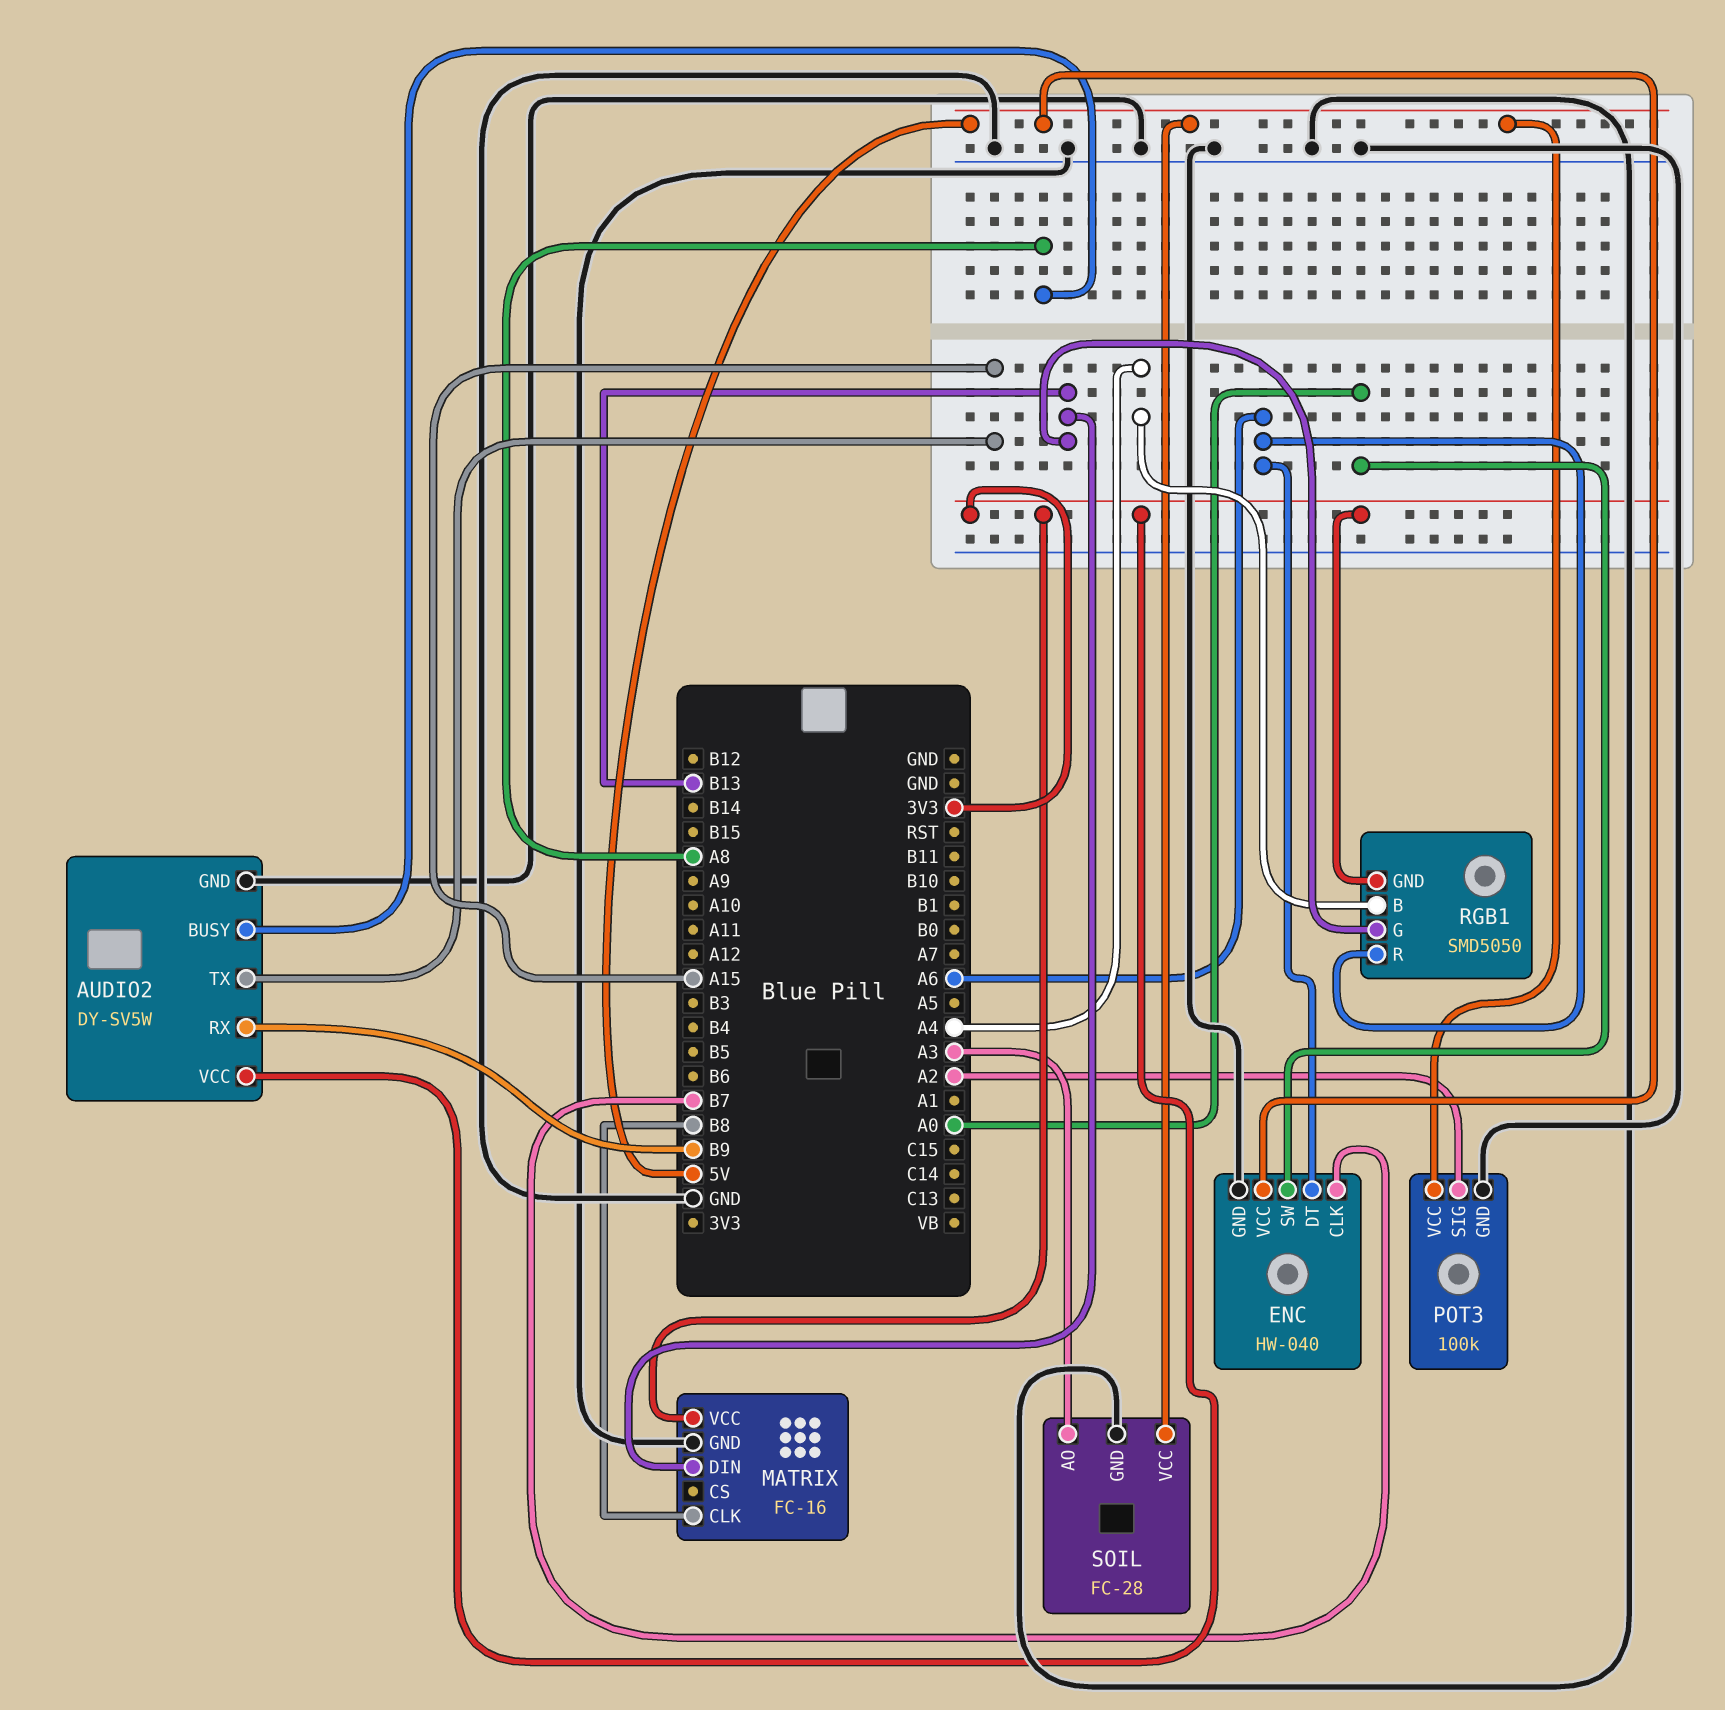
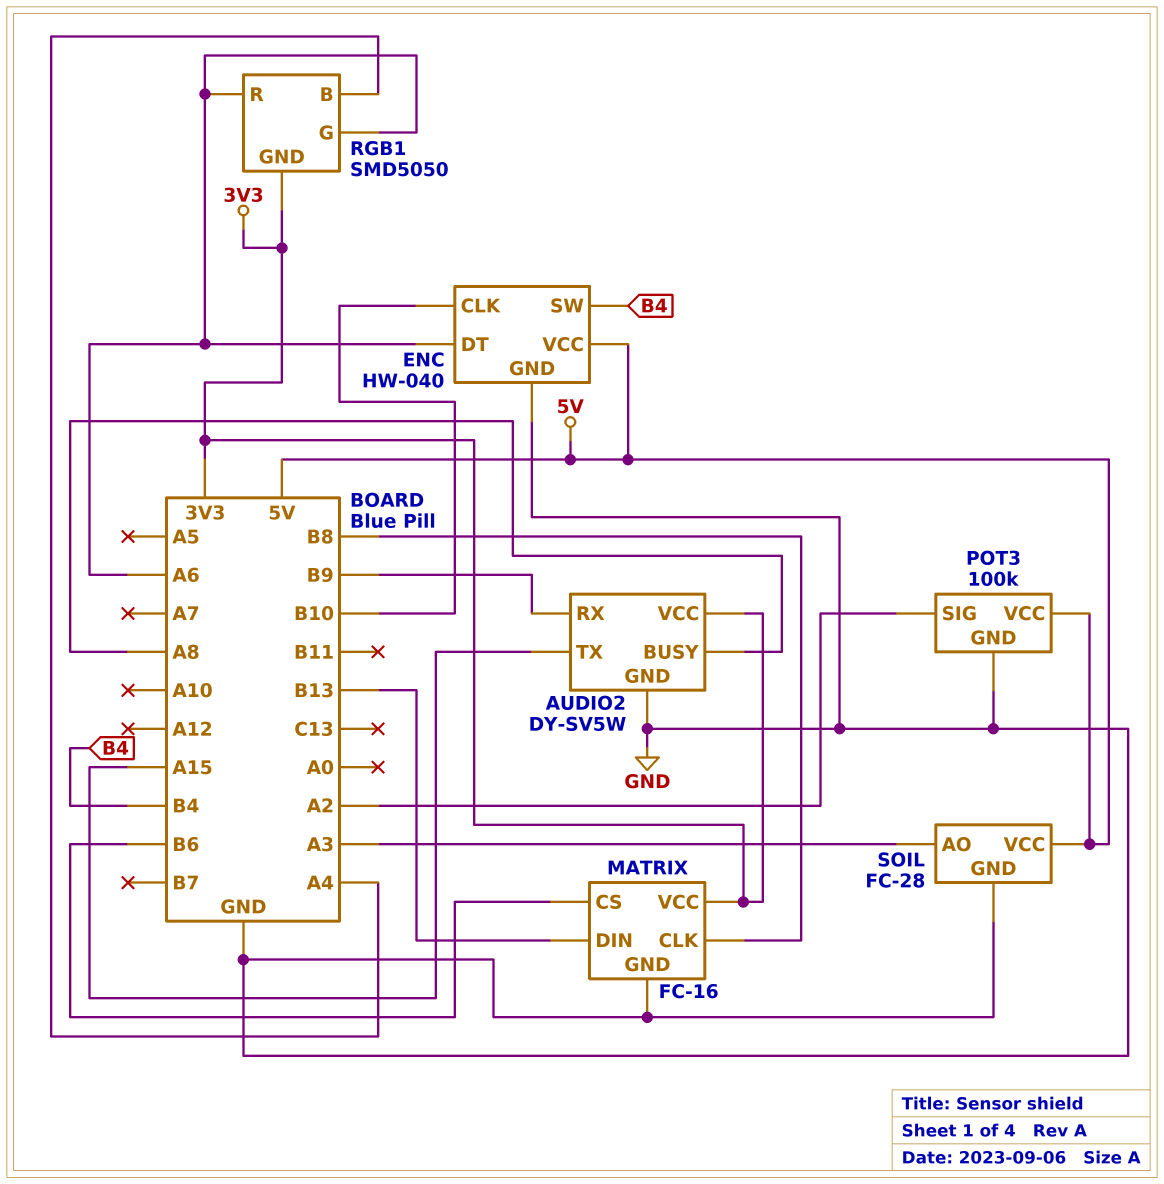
ENC pin CLK: B7 -> B10
ENC pin SW: A0 -> B4
MATRIX pin CS: none -> B6
RGB1 pin G: B13 -> A6

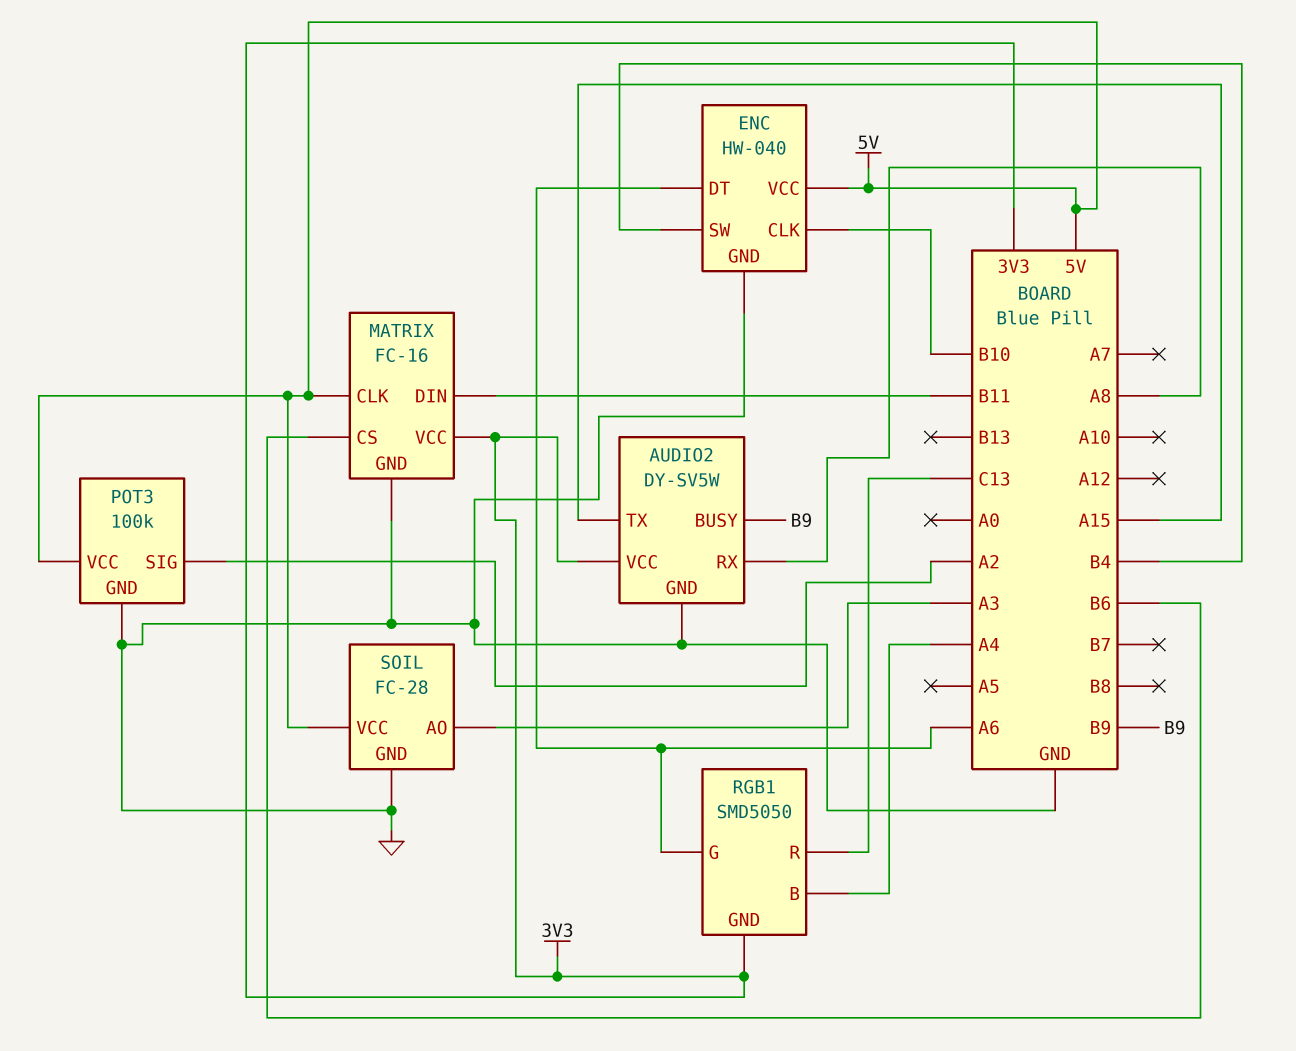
AUDIO2 pin BUSY: A8 -> B9
AUDIO2 pin RX: B9 -> A8
MATRIX pin CLK: B8 -> 5V
MATRIX pin DIN: B13 -> B11
RGB1 pin R: A6 -> C13

